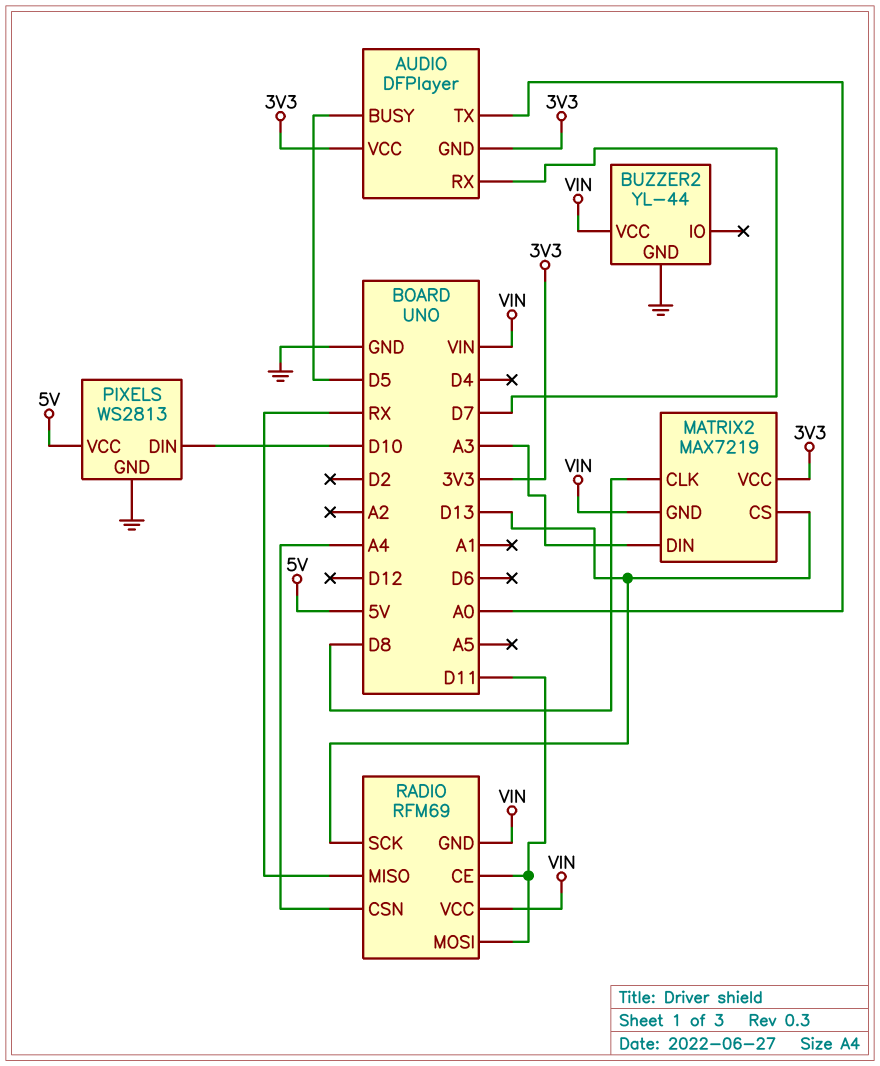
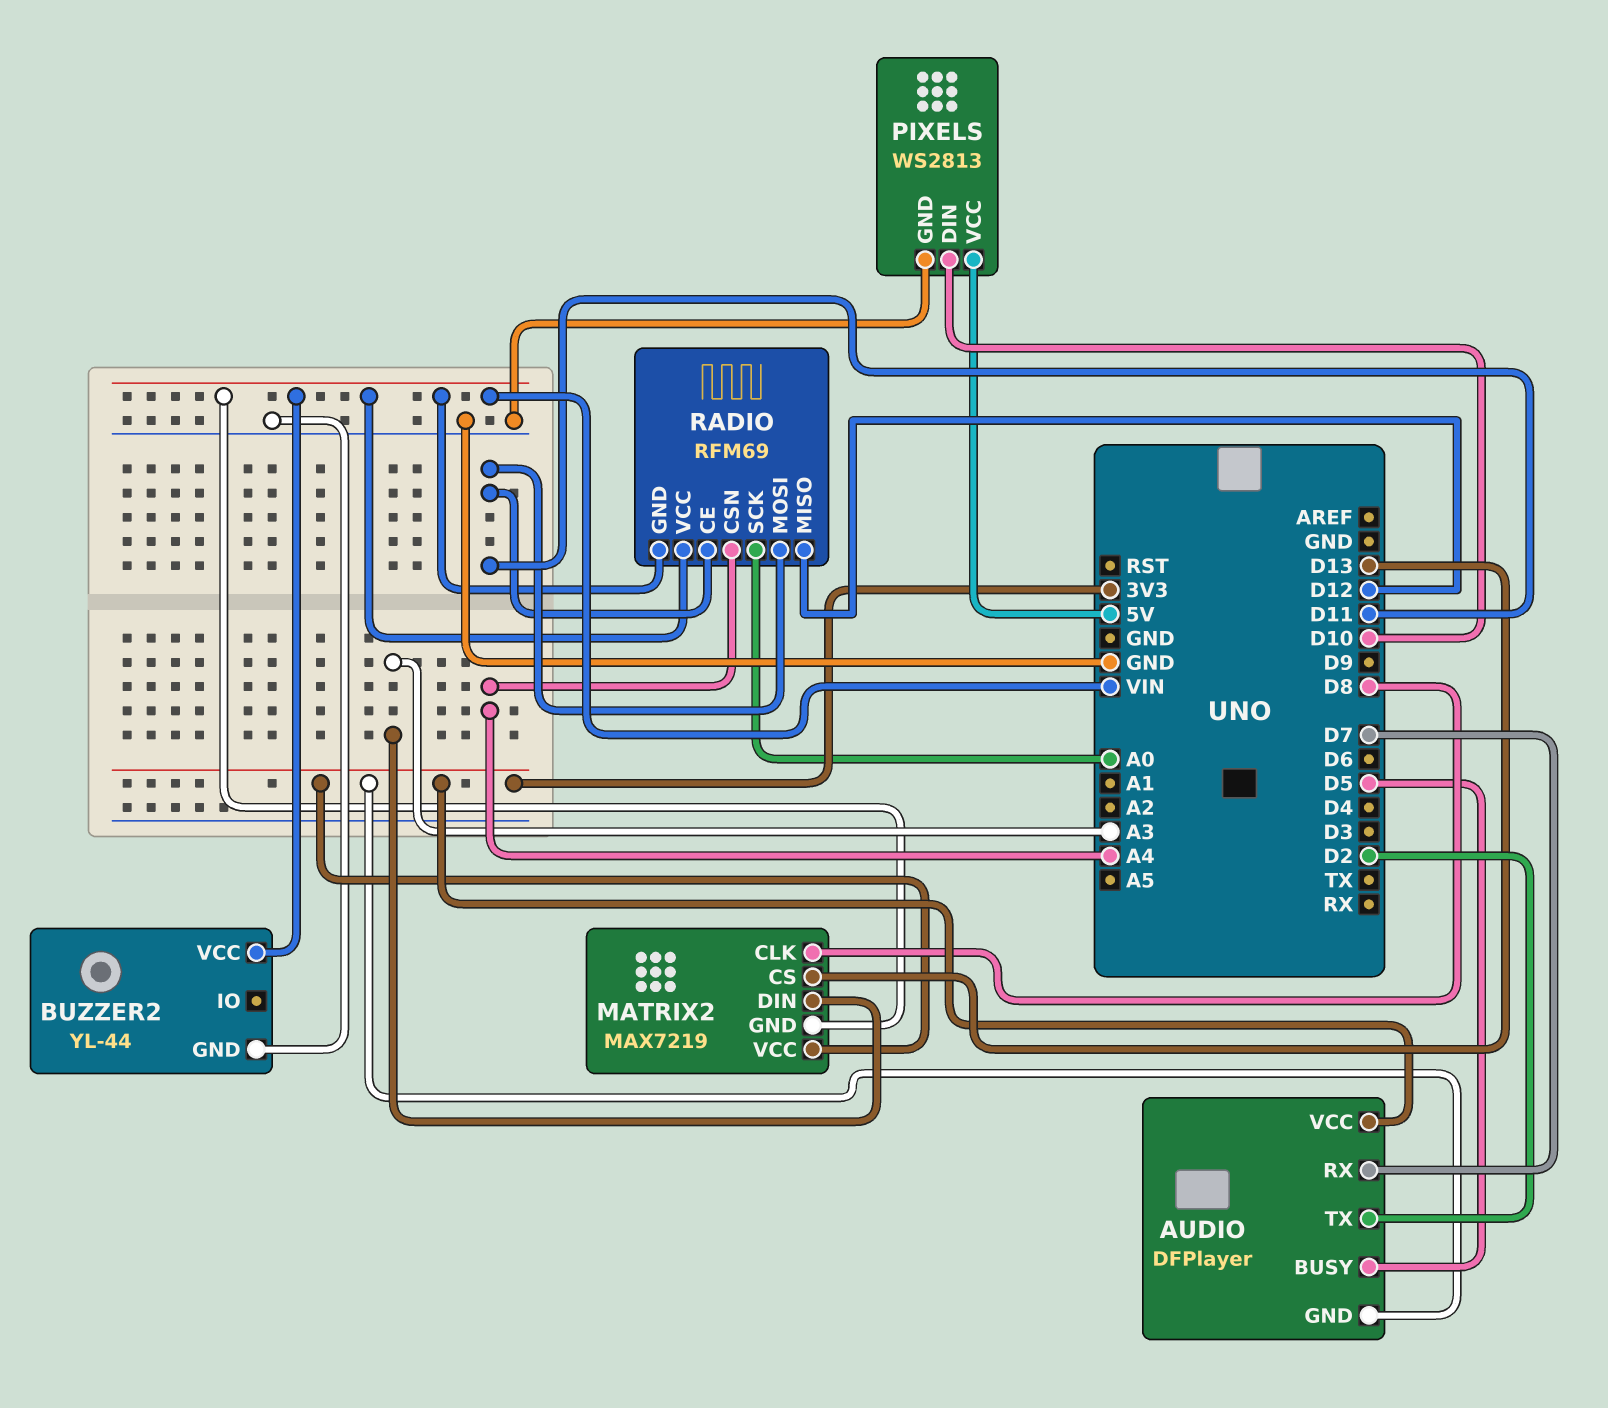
AUDIO pin TX: A0 -> D2
RADIO pin MISO: RX -> D12
RADIO pin SCK: D13 -> A0

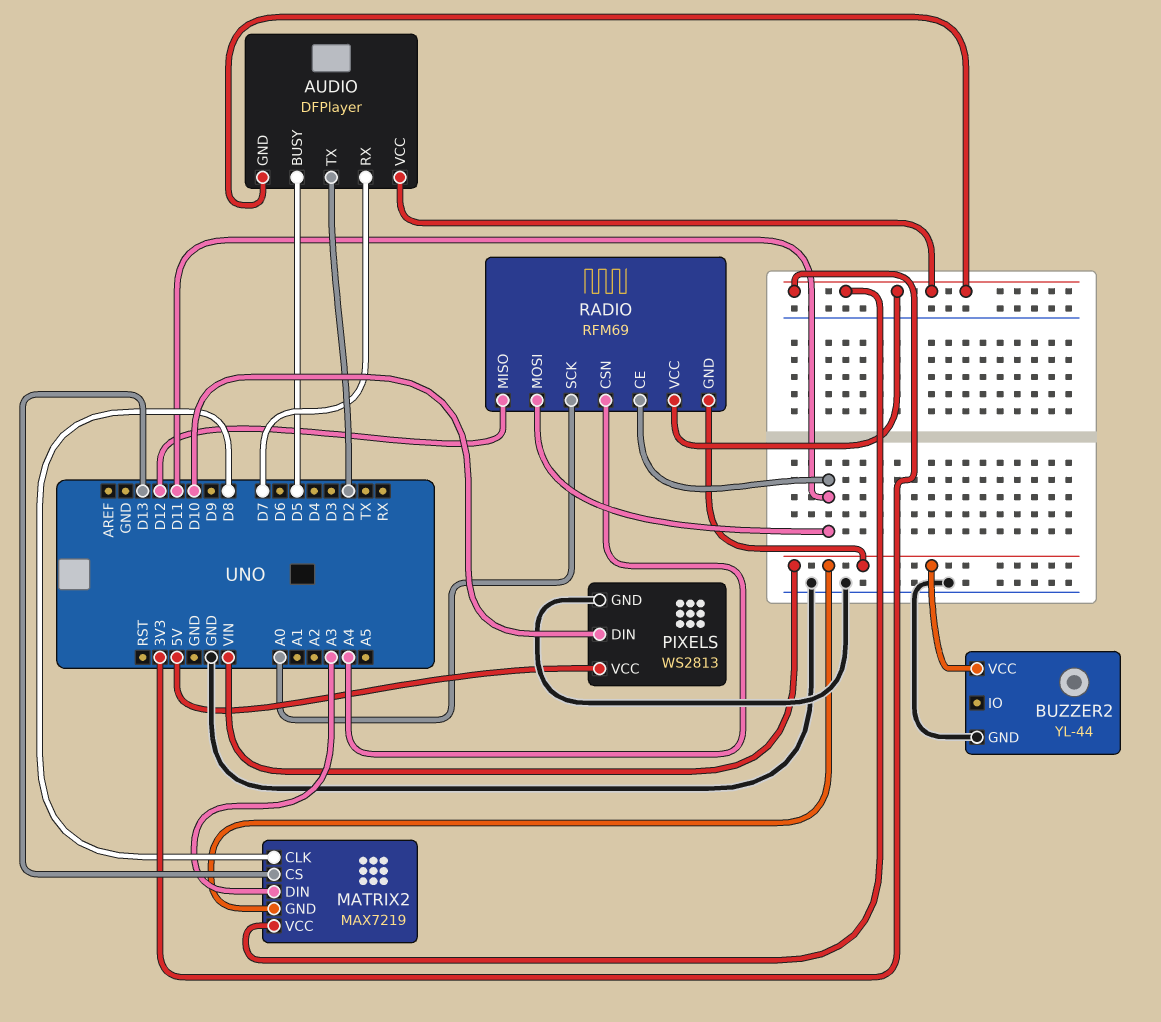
RADIO pin VCC: VIN -> 3V3

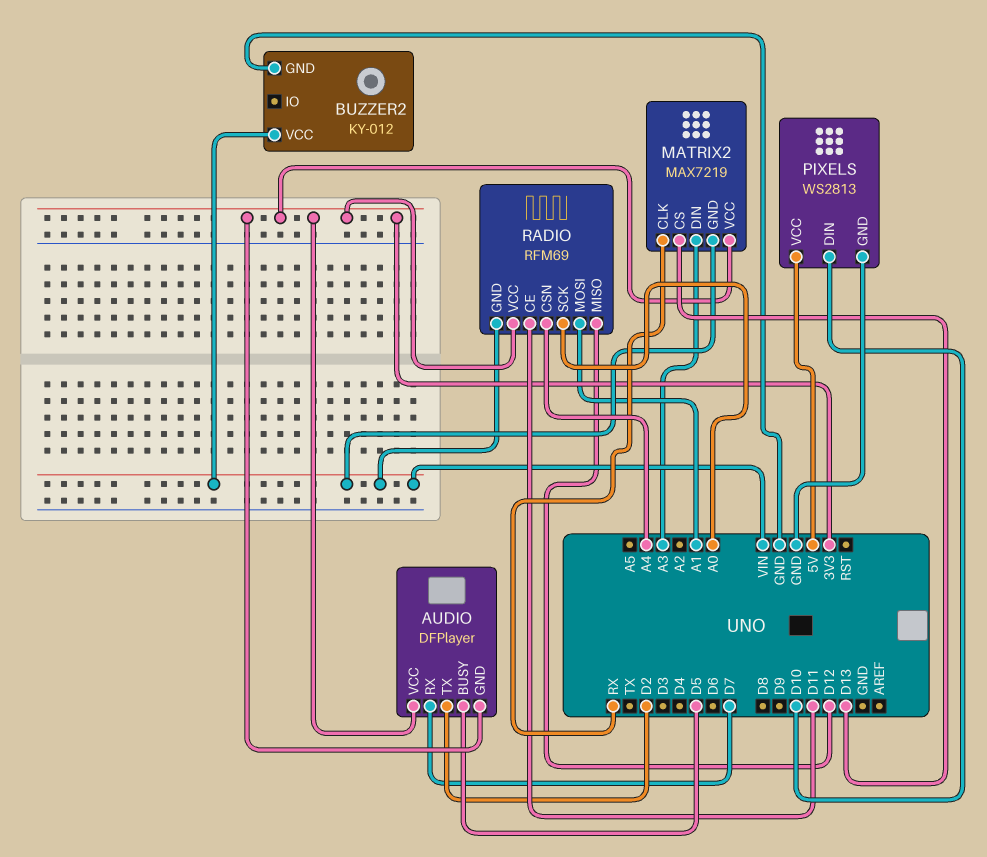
BUZZER2: YL-44 -> KY-012
MATRIX2 pin CLK: D8 -> RX
RADIO pin MOSI: D11 -> A1

